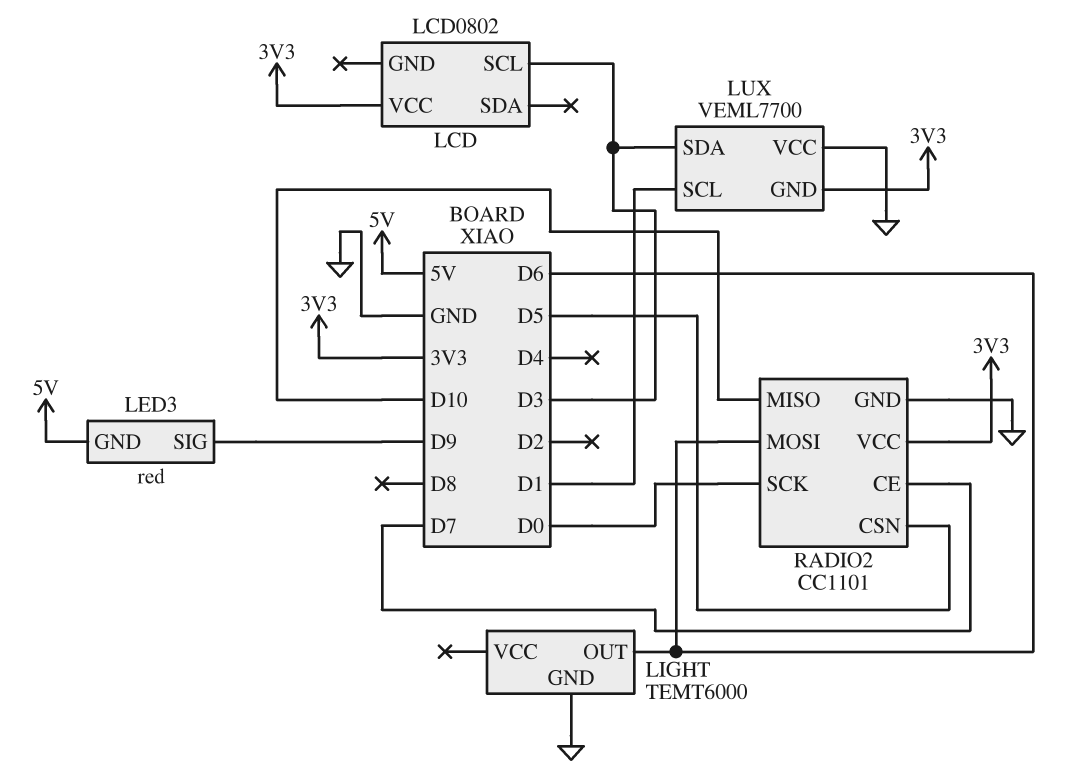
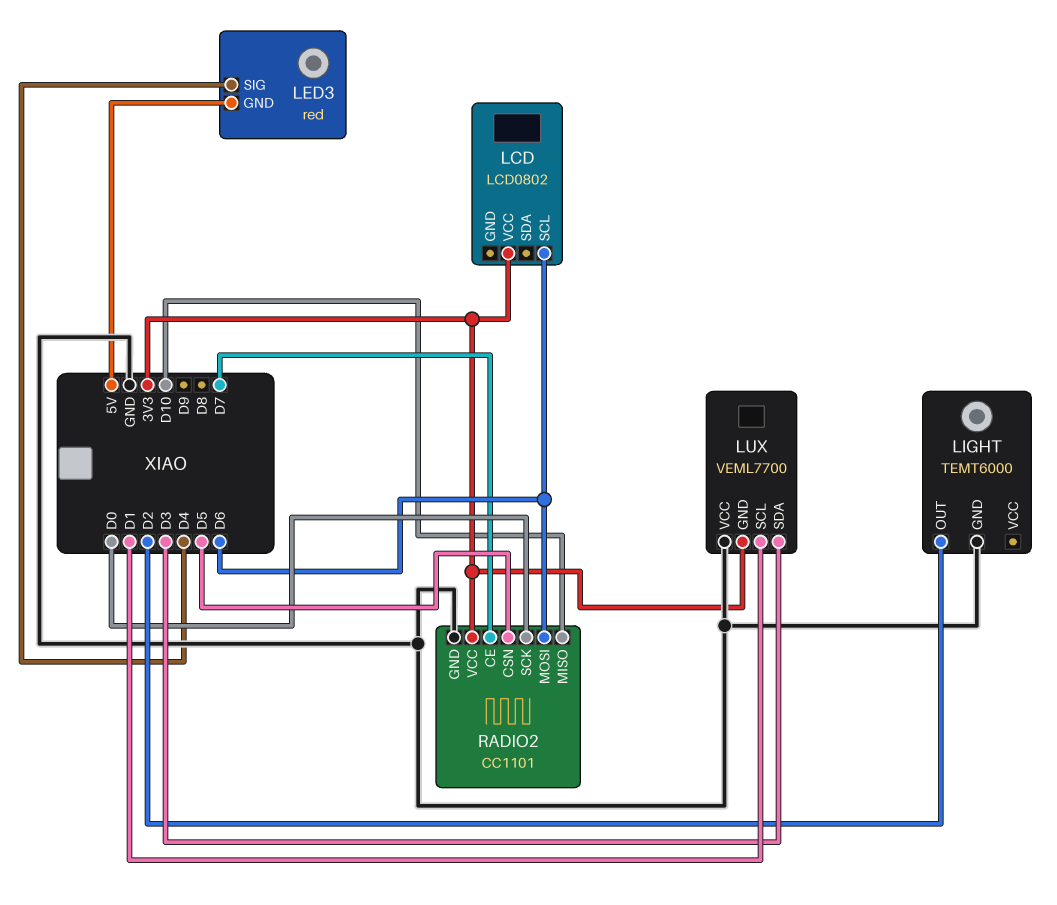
LCD pin SCL: D3 -> D6
LED3 pin SIG: D9 -> D4
LIGHT pin OUT: D6 -> D2

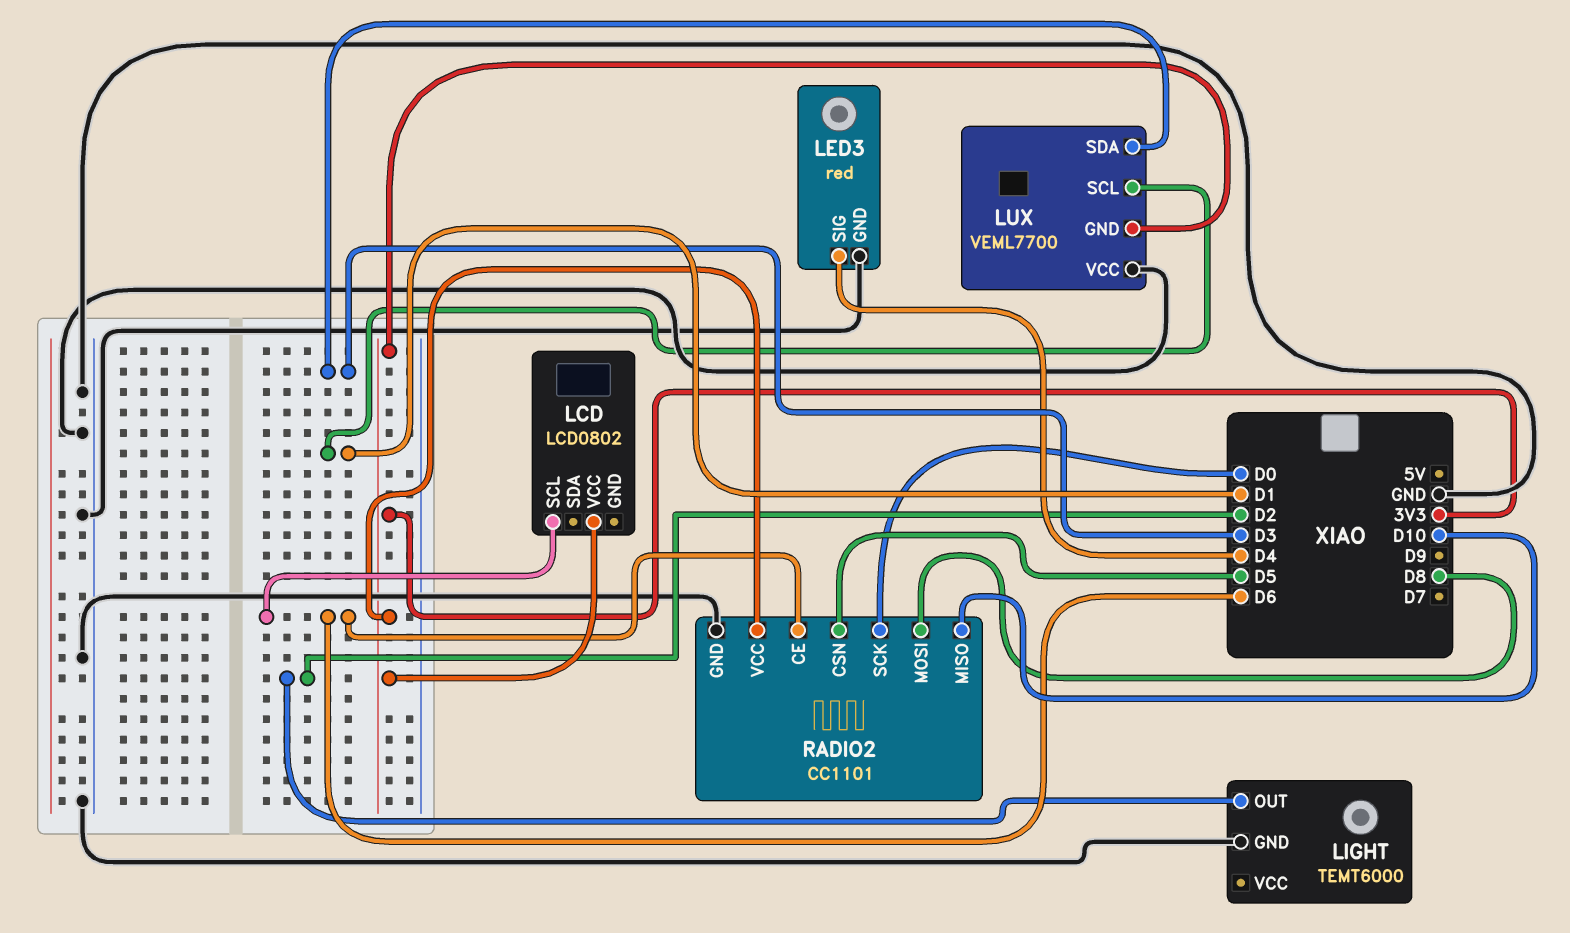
LED3 pin GND: 5V -> GND
RADIO2 pin CE: D7 -> D6
RADIO2 pin MOSI: D6 -> D8

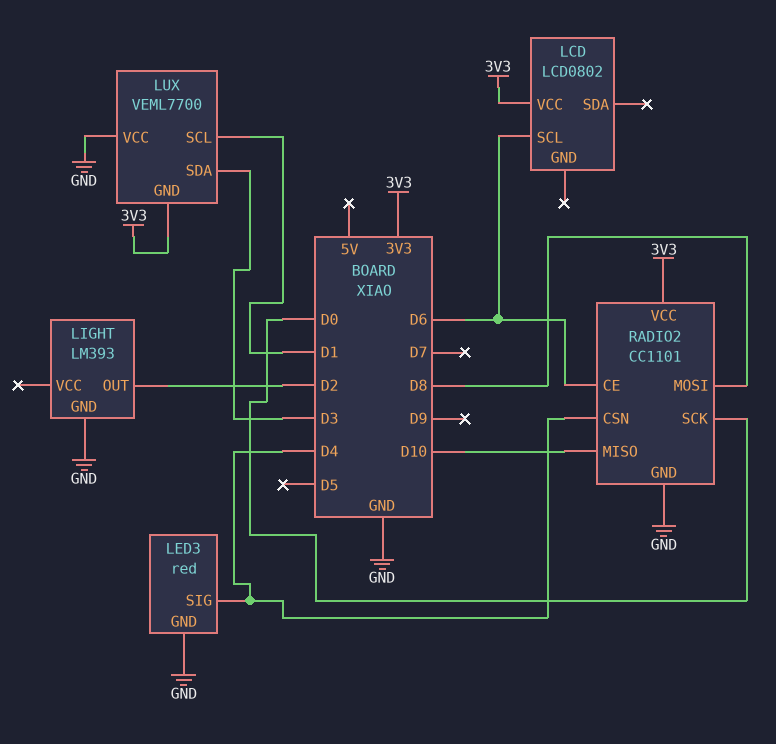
LIGHT: TEMT6000 -> LM393
RADIO2 pin CSN: D5 -> D4

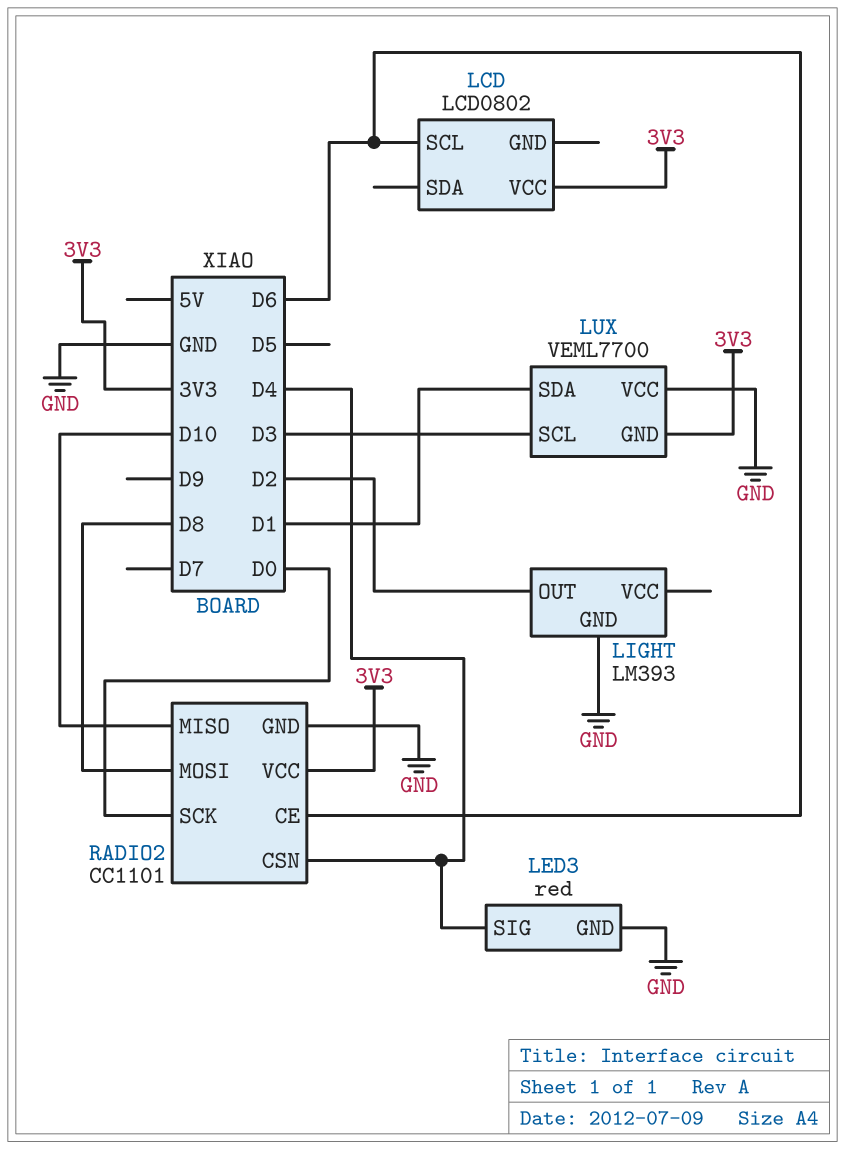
LUX pin SCL: D1 -> D3
LUX pin SDA: D3 -> D1

